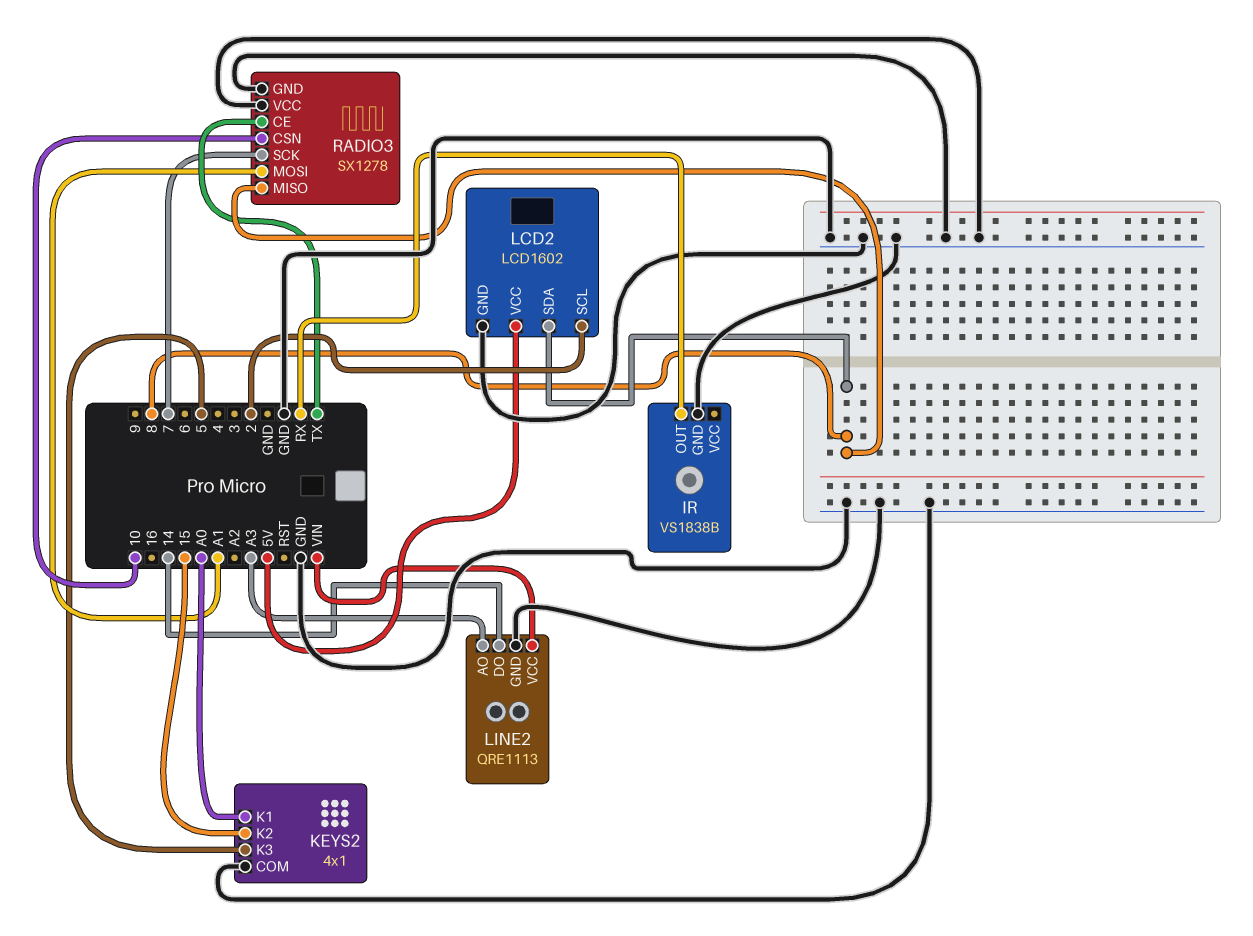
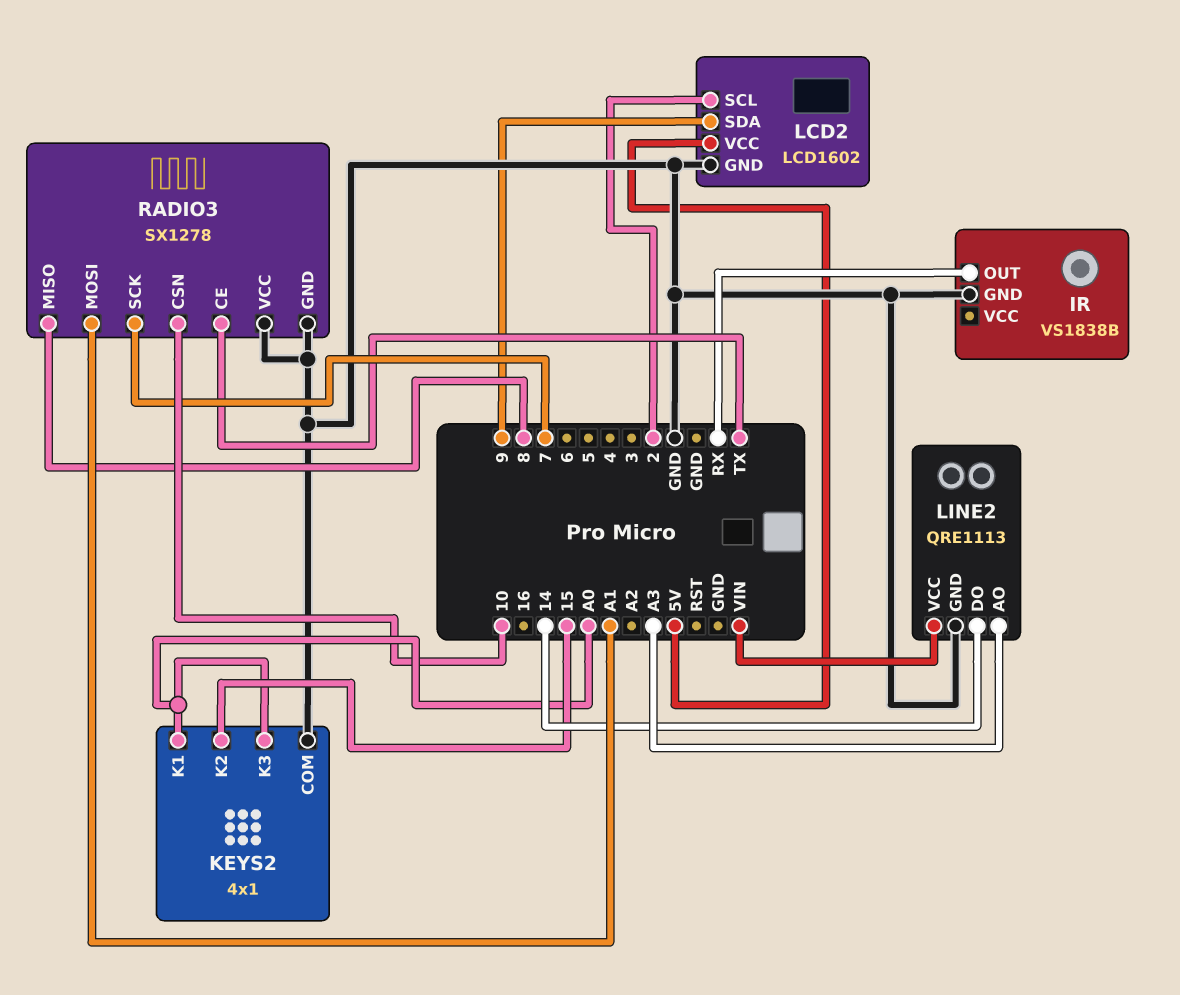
KEYS2 pin K3: 5 -> A0
LCD2 pin SDA: 8 -> 9

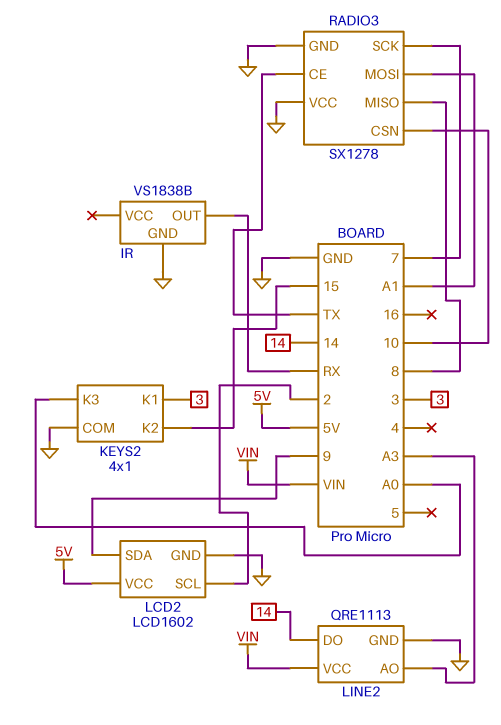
KEYS2 pin K1: A0 -> 3

